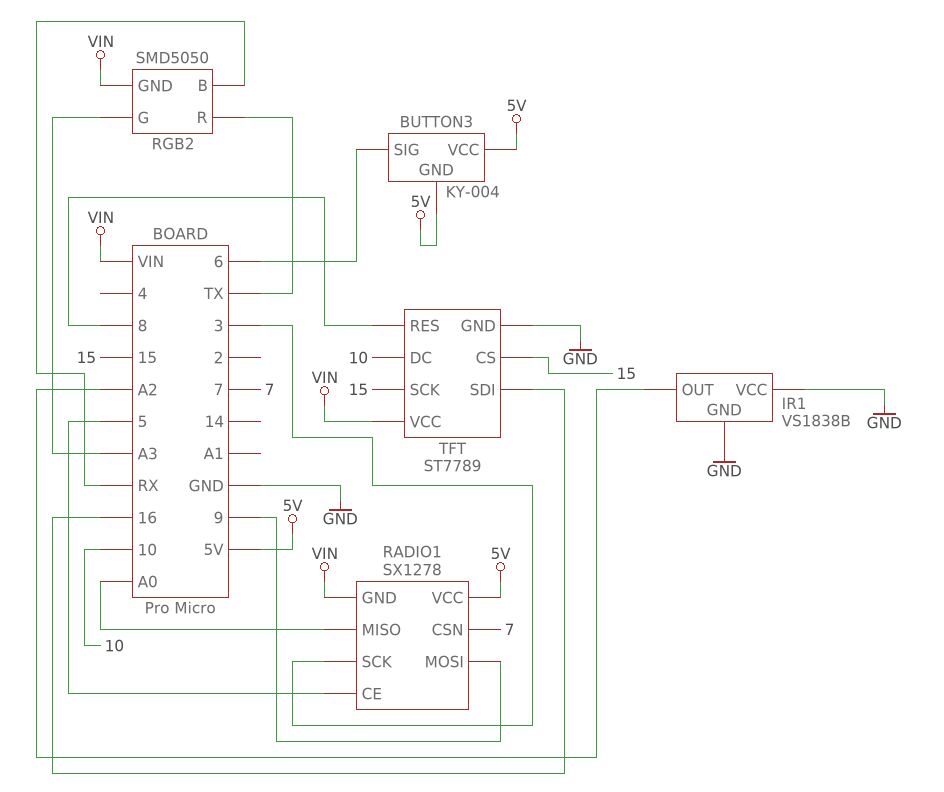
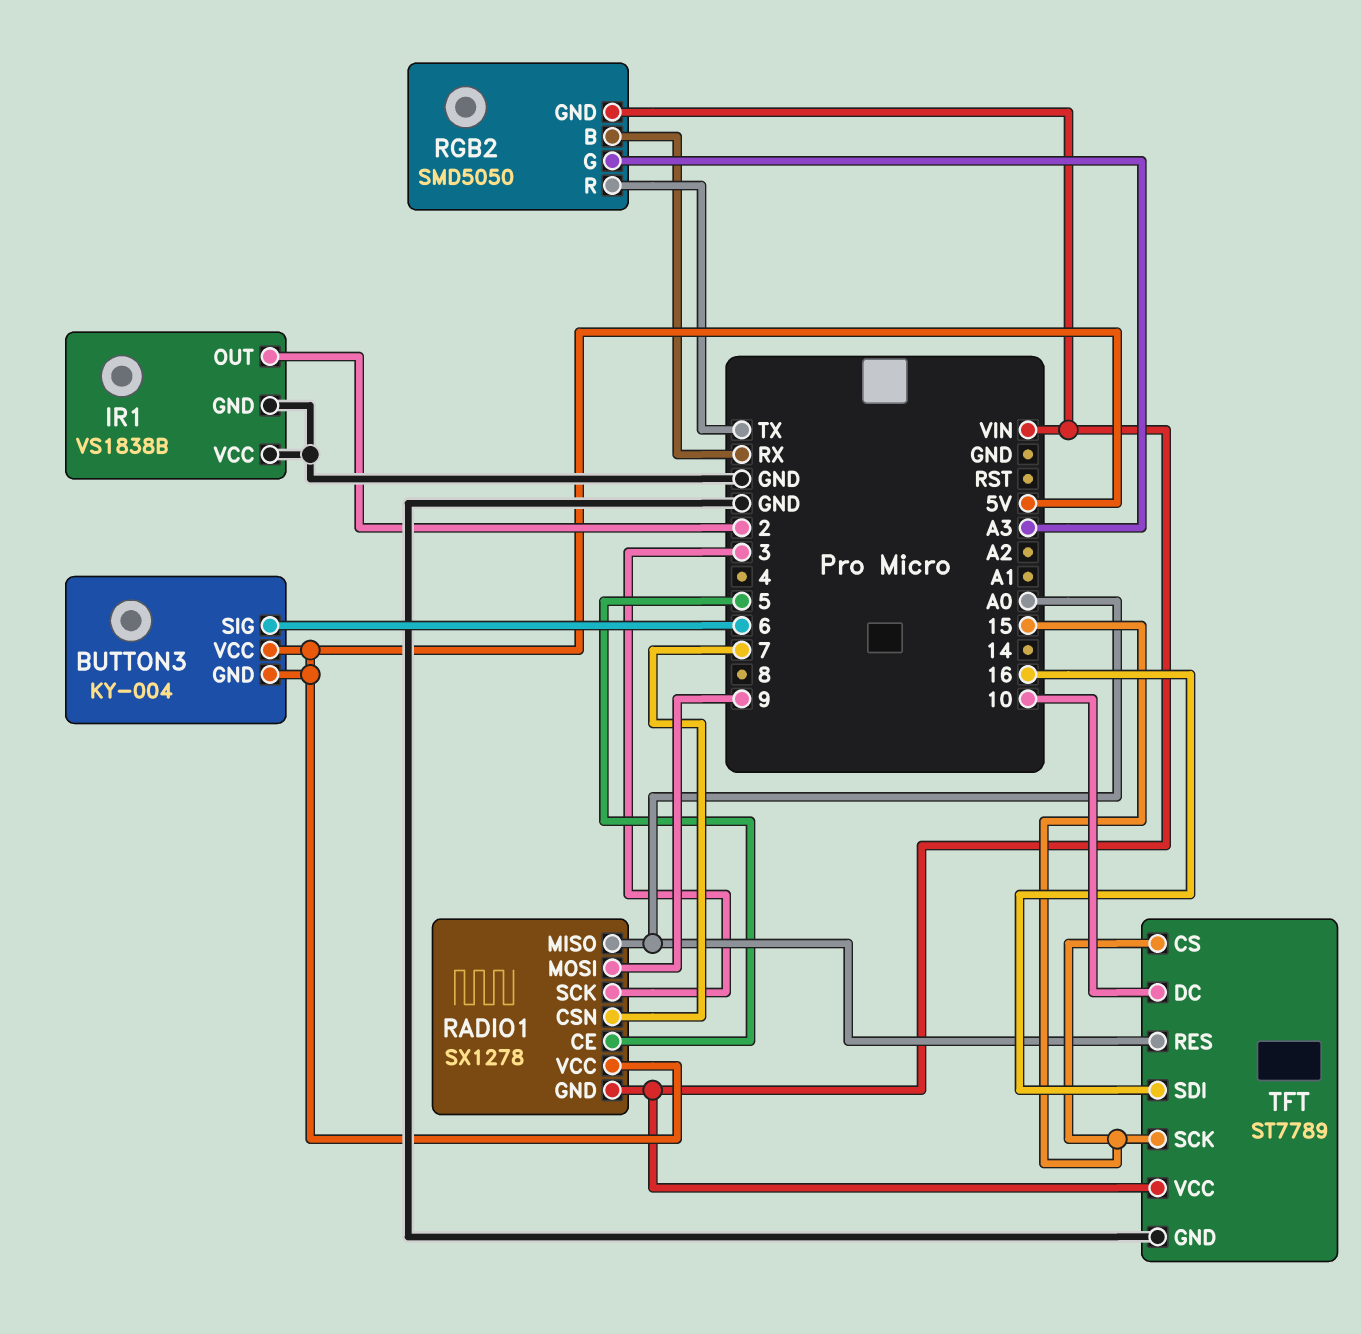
IR1 pin OUT: A2 -> 2
TFT pin RES: 8 -> A0

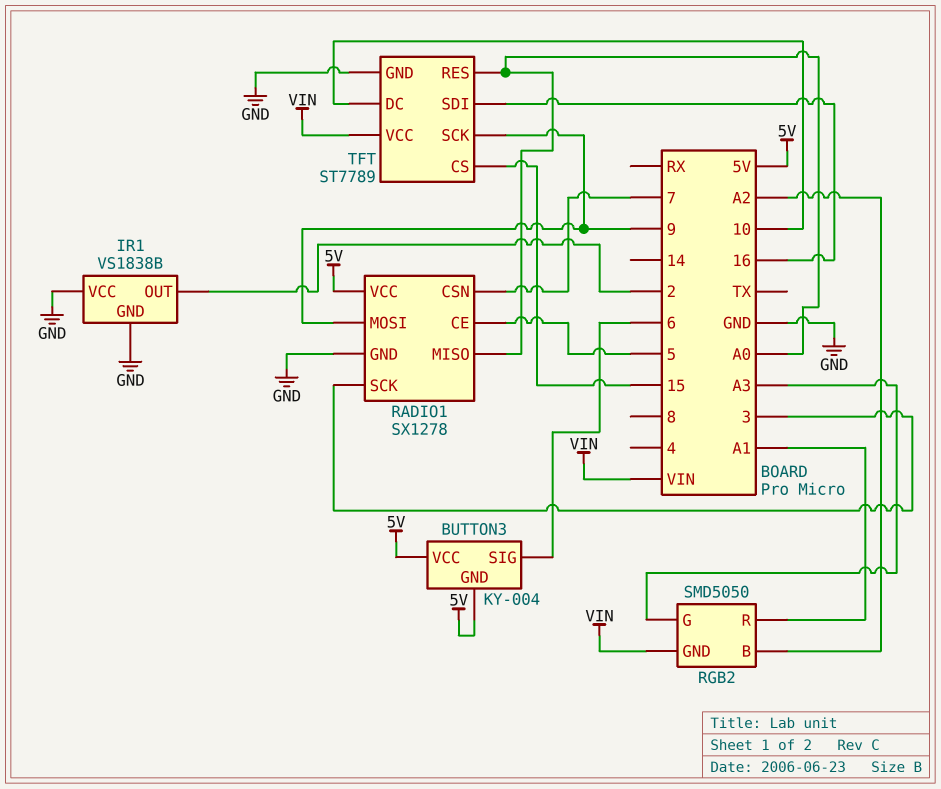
RADIO1 pin GND: VIN -> GND
RGB2 pin B: RX -> A2
RGB2 pin R: TX -> A1
TFT pin SCK: 15 -> 9

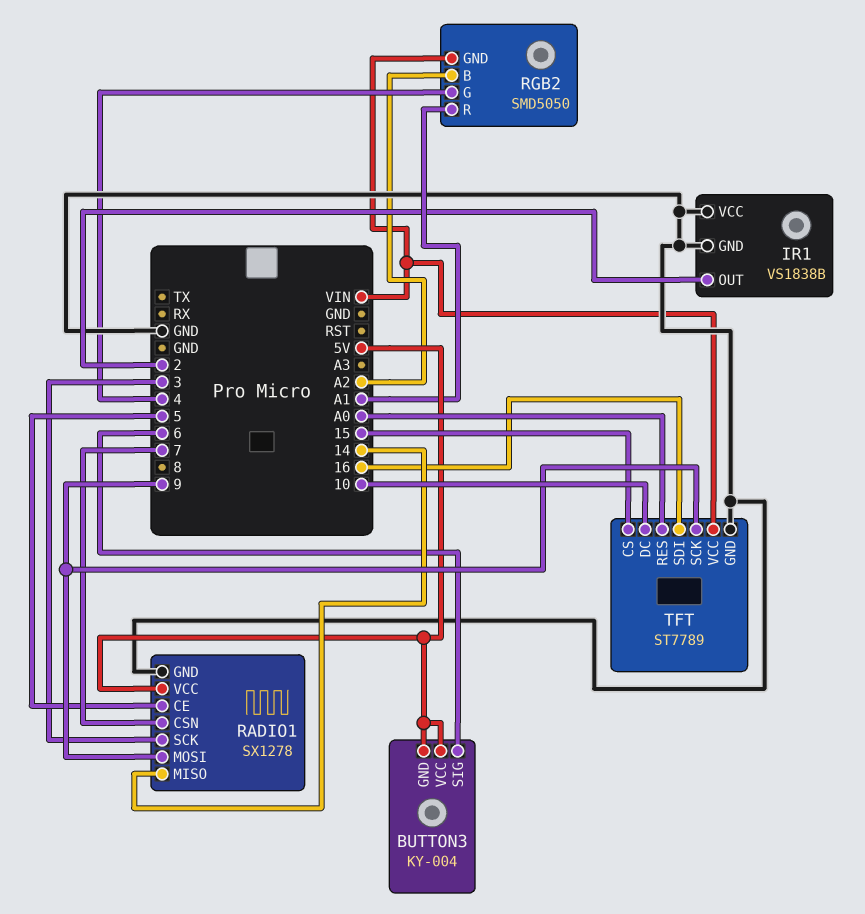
RADIO1 pin MISO: A0 -> 14
RGB2 pin G: A3 -> 4

